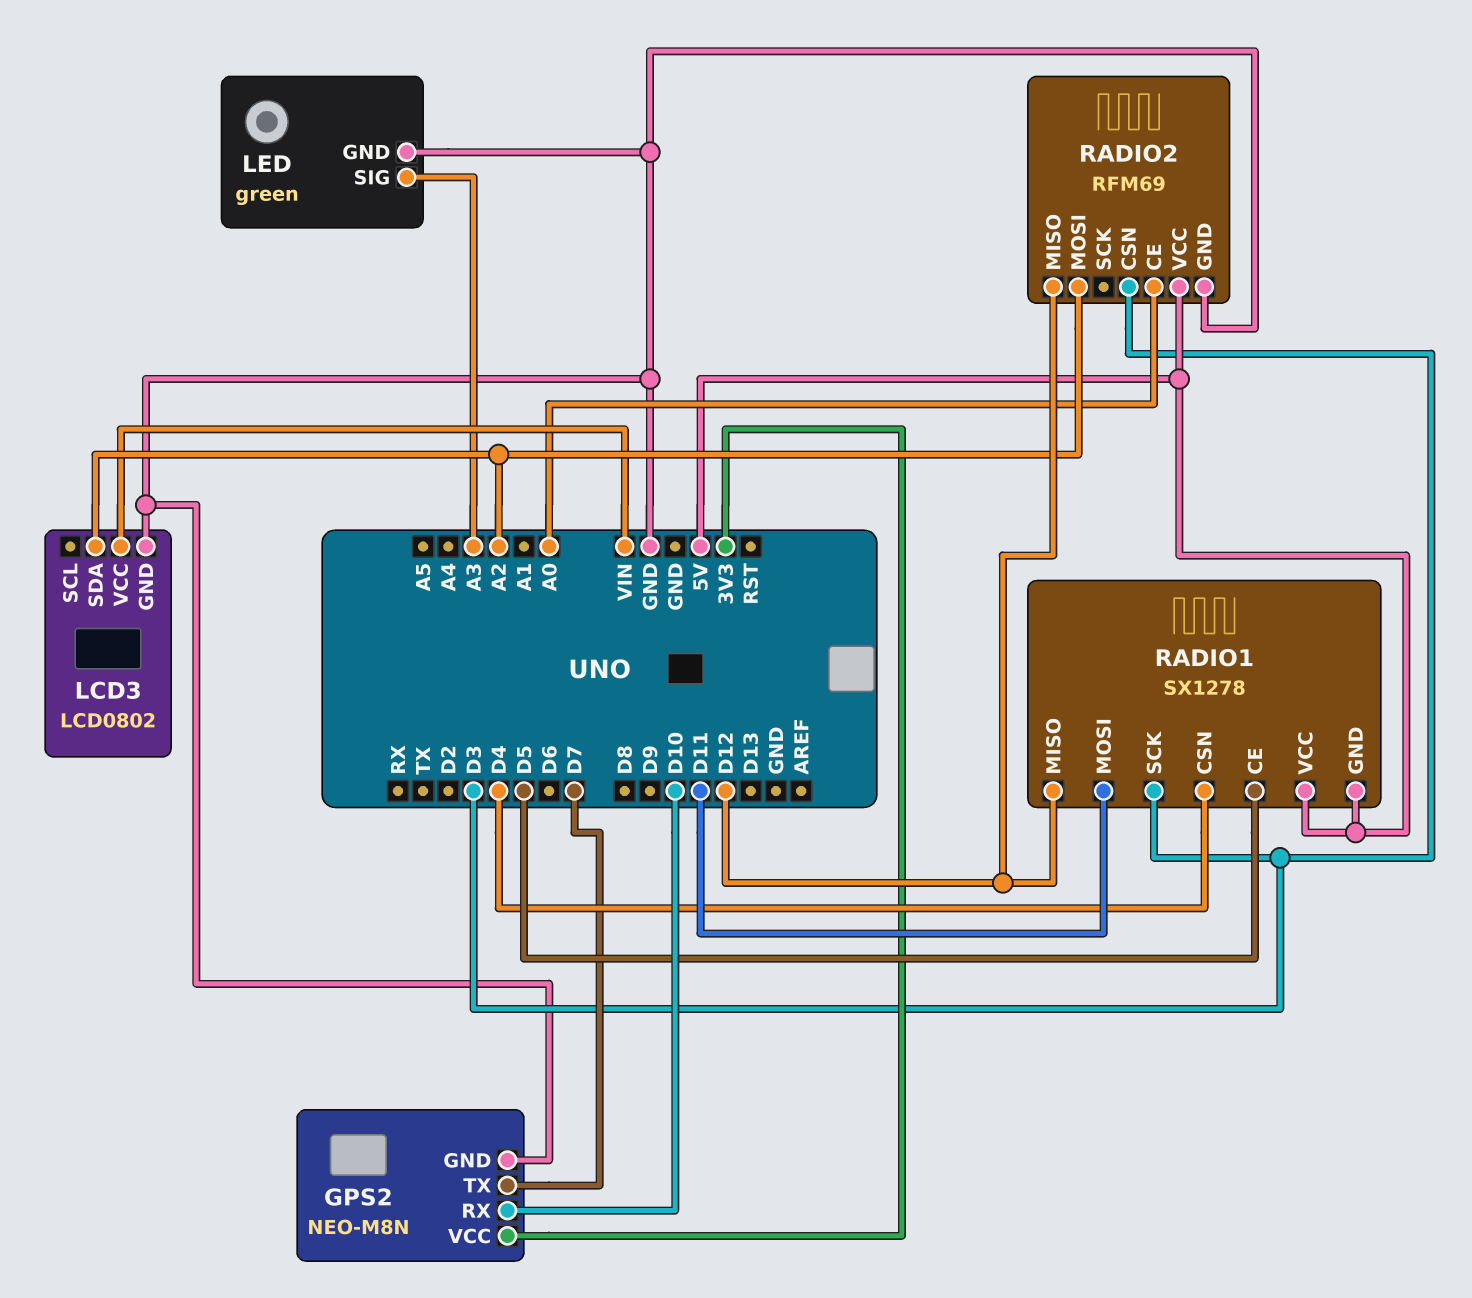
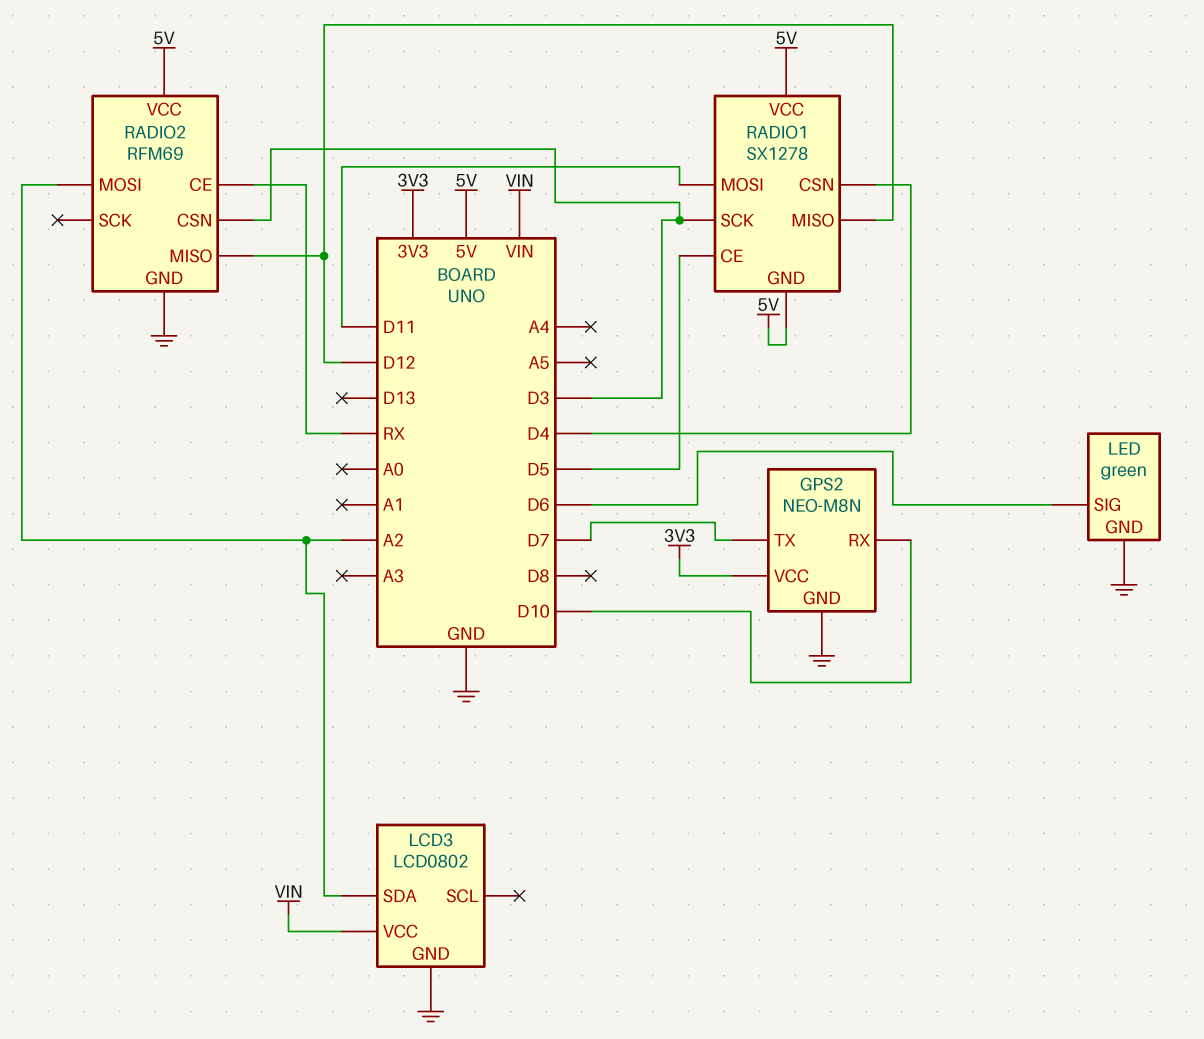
LED pin SIG: A3 -> D6
RADIO2 pin CE: A0 -> RX

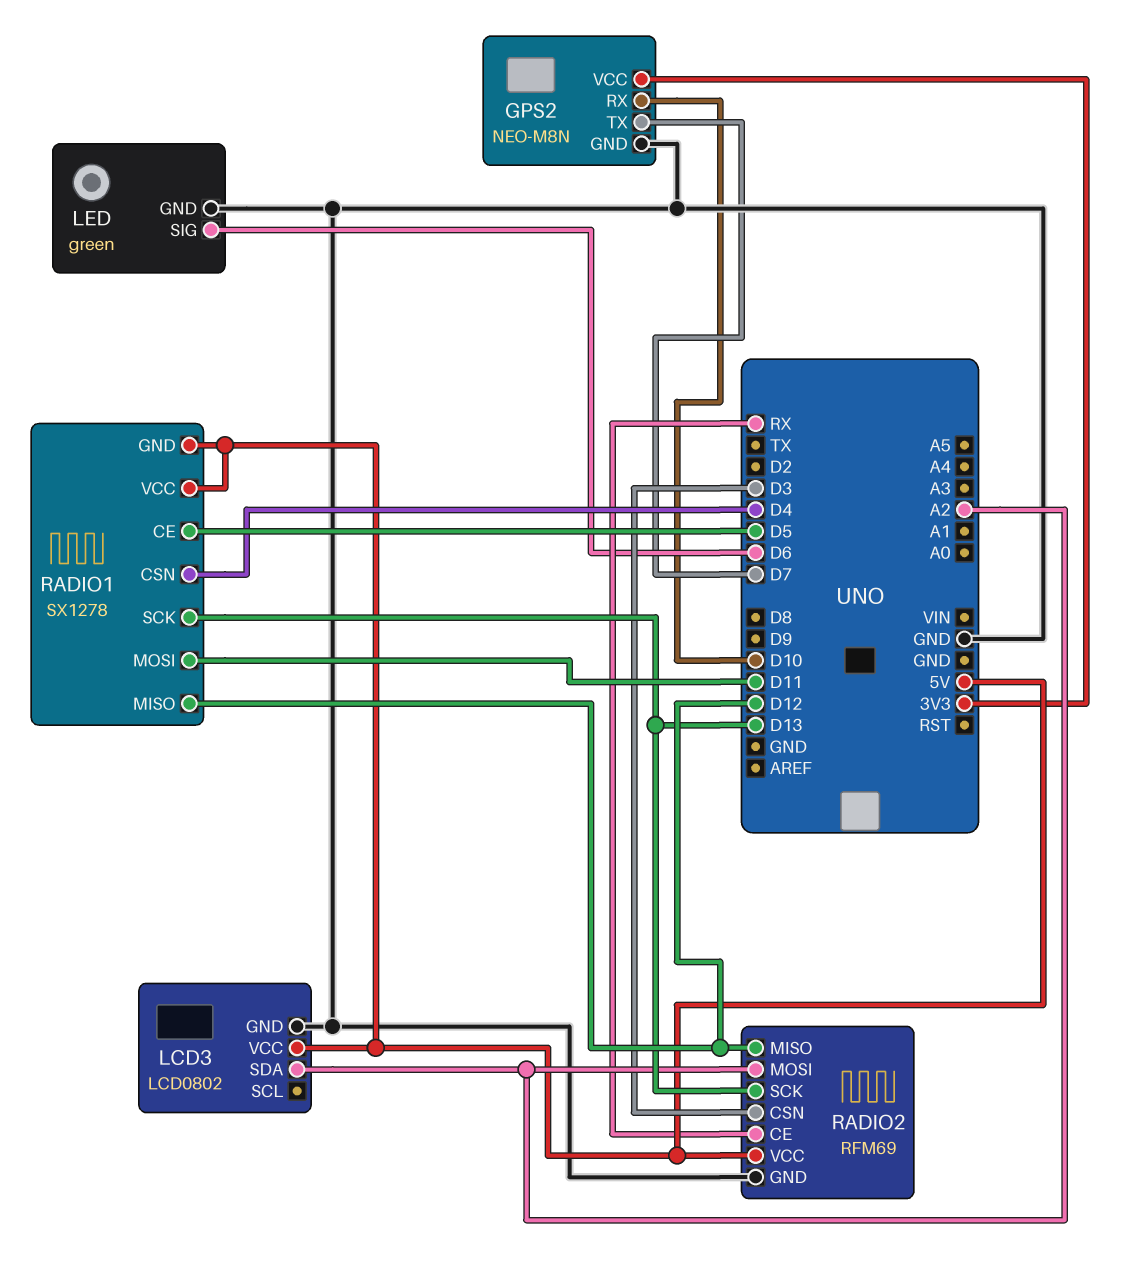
LCD3 pin VCC: VIN -> 5V
RADIO1 pin SCK: D3 -> D13
RADIO2 pin SCK: none -> D13

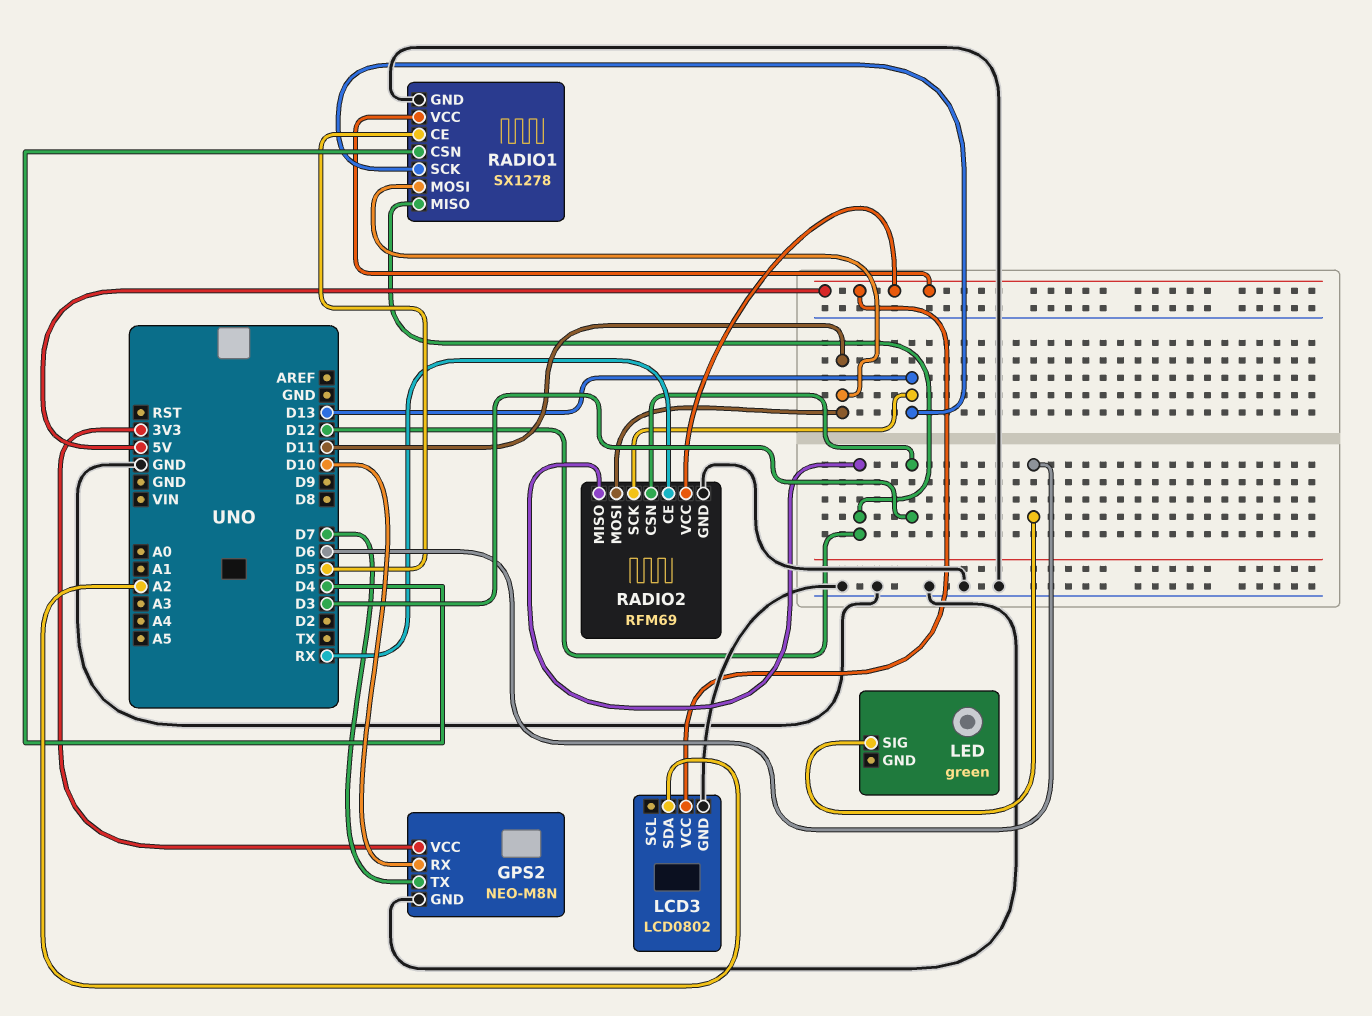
LED pin GND: GND -> none
RADIO1 pin GND: 5V -> GND
RADIO2 pin MOSI: A2 -> D11

